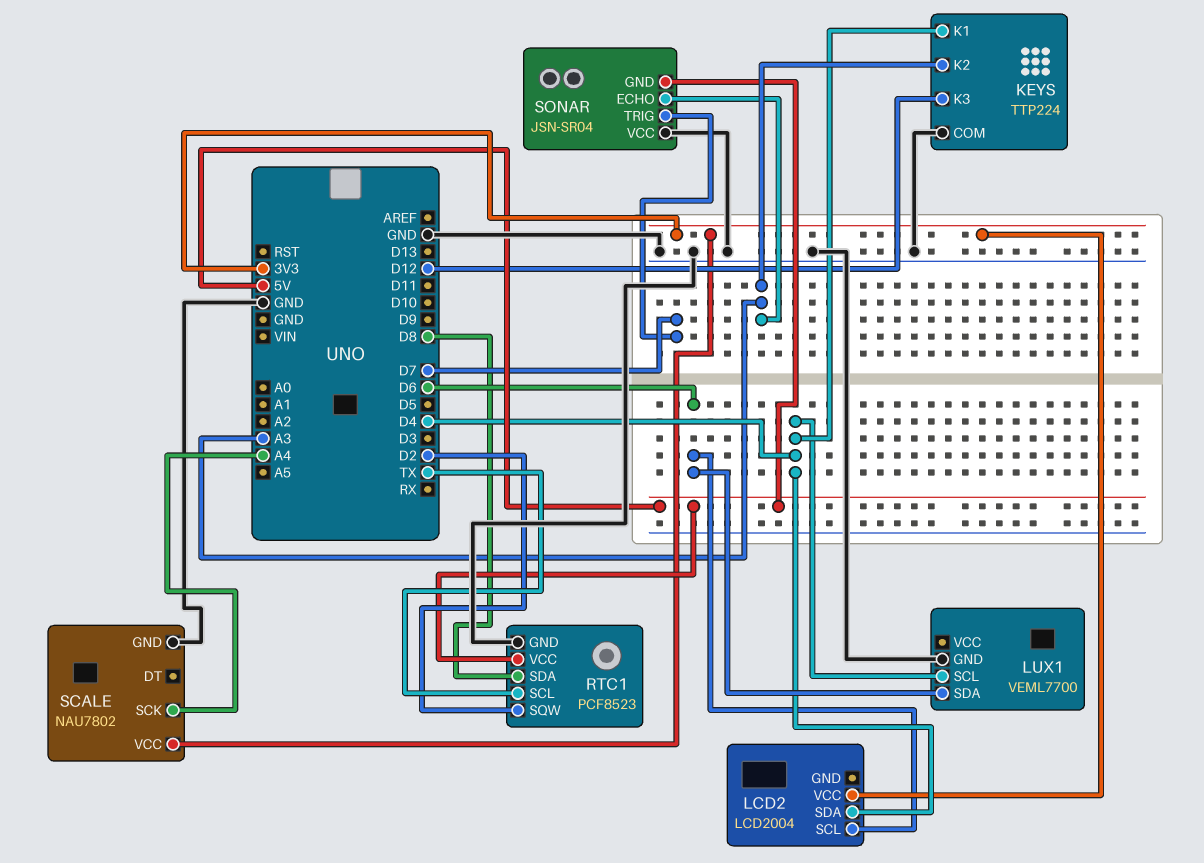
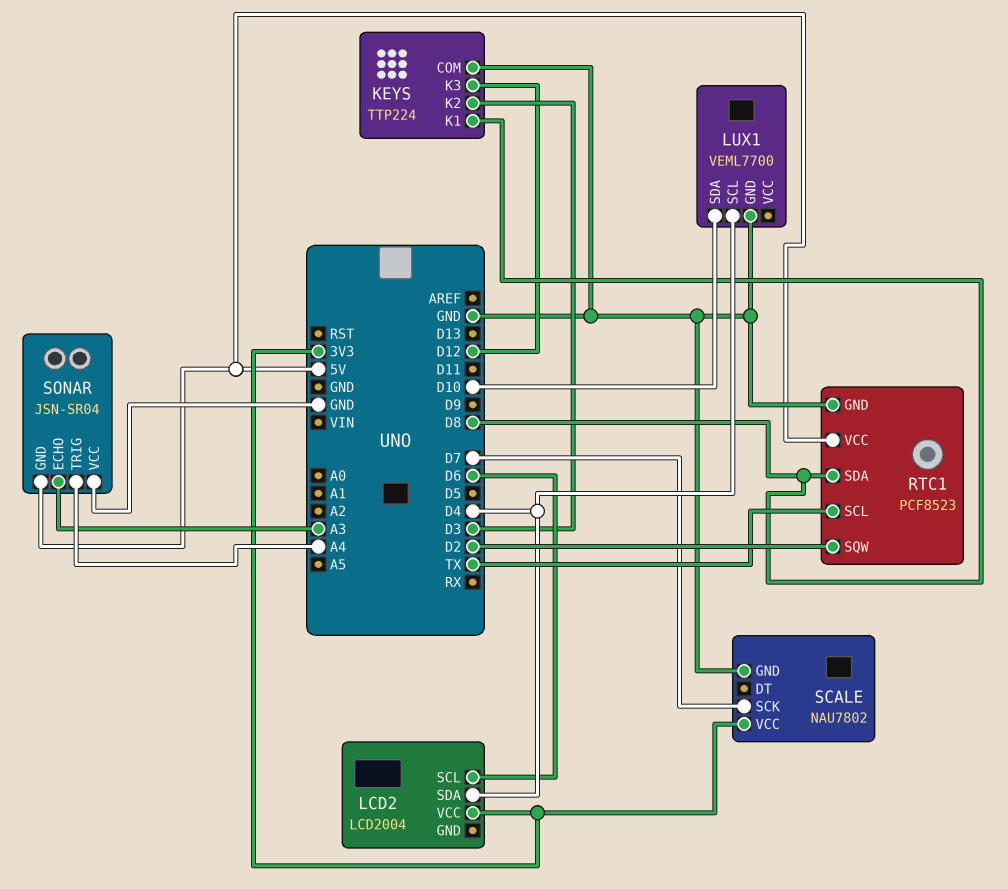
KEYS pin K1: D4 -> D8
KEYS pin K2: A3 -> D3
LUX1 pin SDA: D6 -> D10
SCALE pin SCK: A4 -> D7
SONAR pin TRIG: D7 -> A4

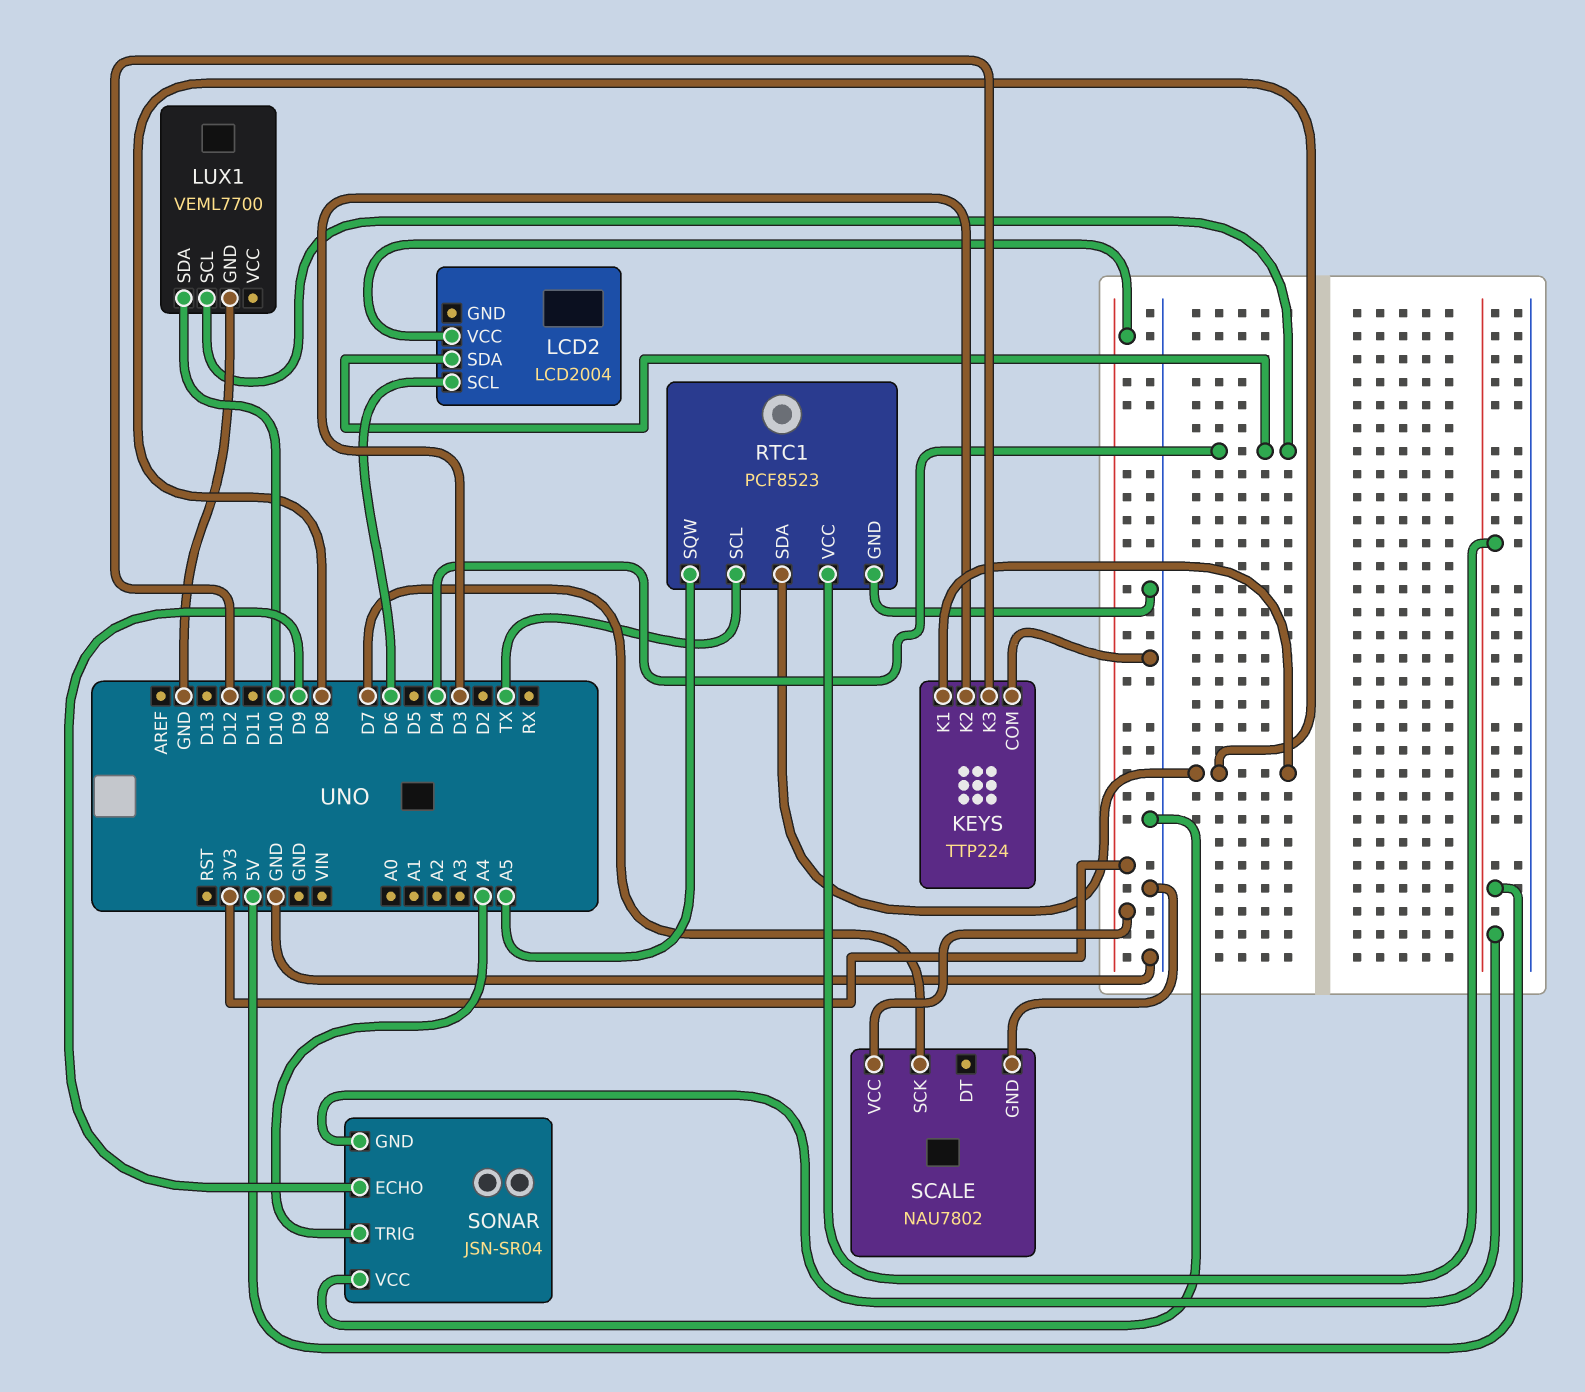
RTC1 pin SQW: D2 -> A5
SONAR pin ECHO: A3 -> D9

